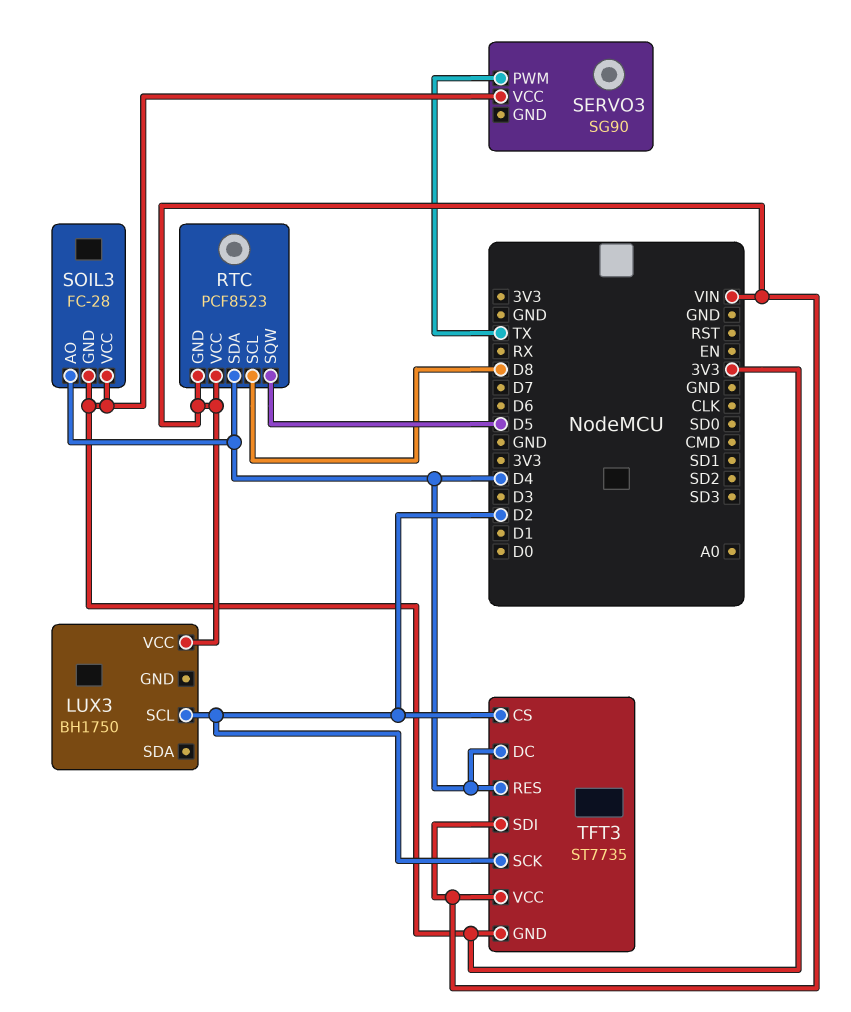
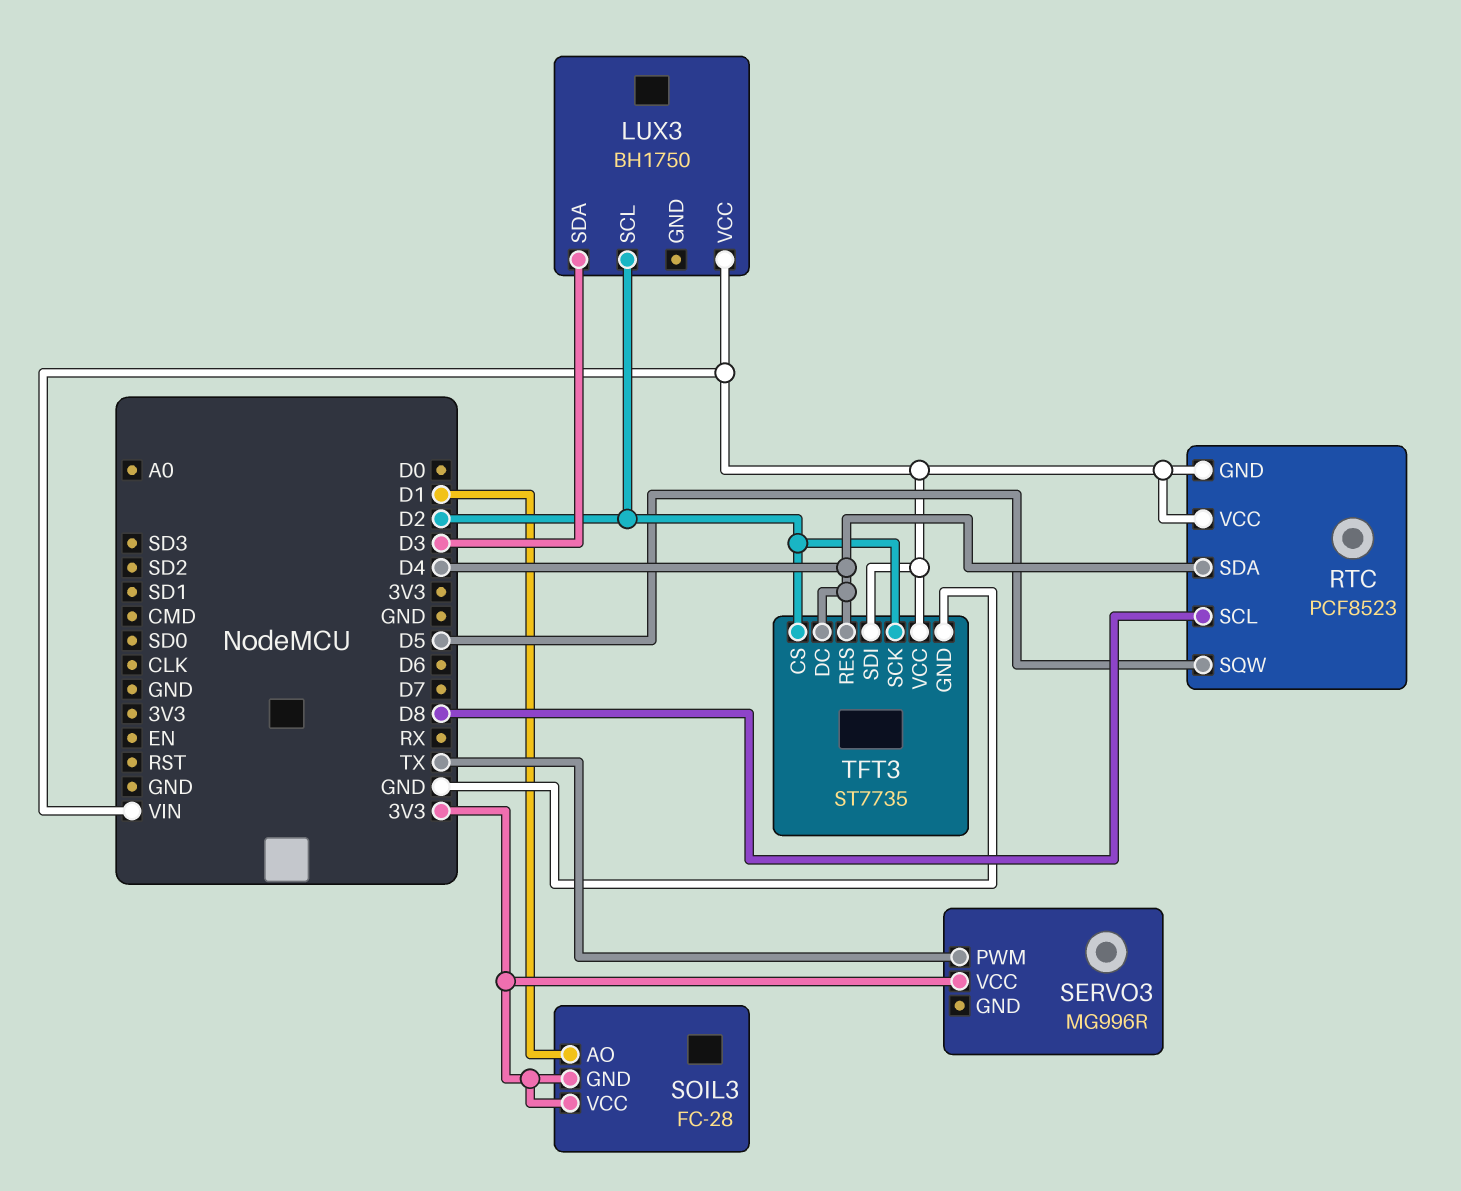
LUX3 pin SDA: none -> D3
SERVO3: SG90 -> MG996R
SOIL3 pin AO: D4 -> D1
TFT3 pin GND: 3V3 -> GND

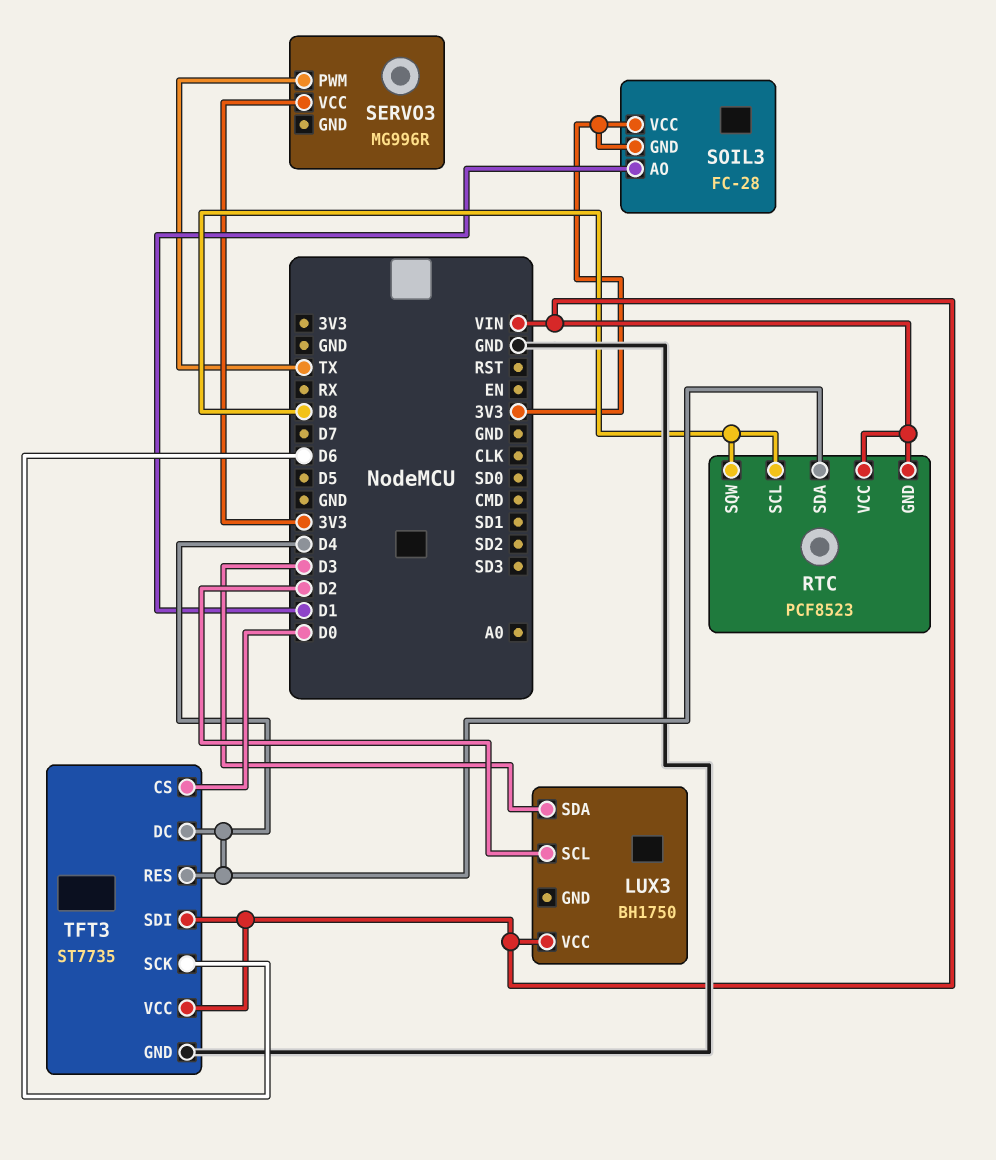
RTC pin SQW: D5 -> D8
TFT3 pin CS: D2 -> D0
TFT3 pin SCK: D2 -> D6

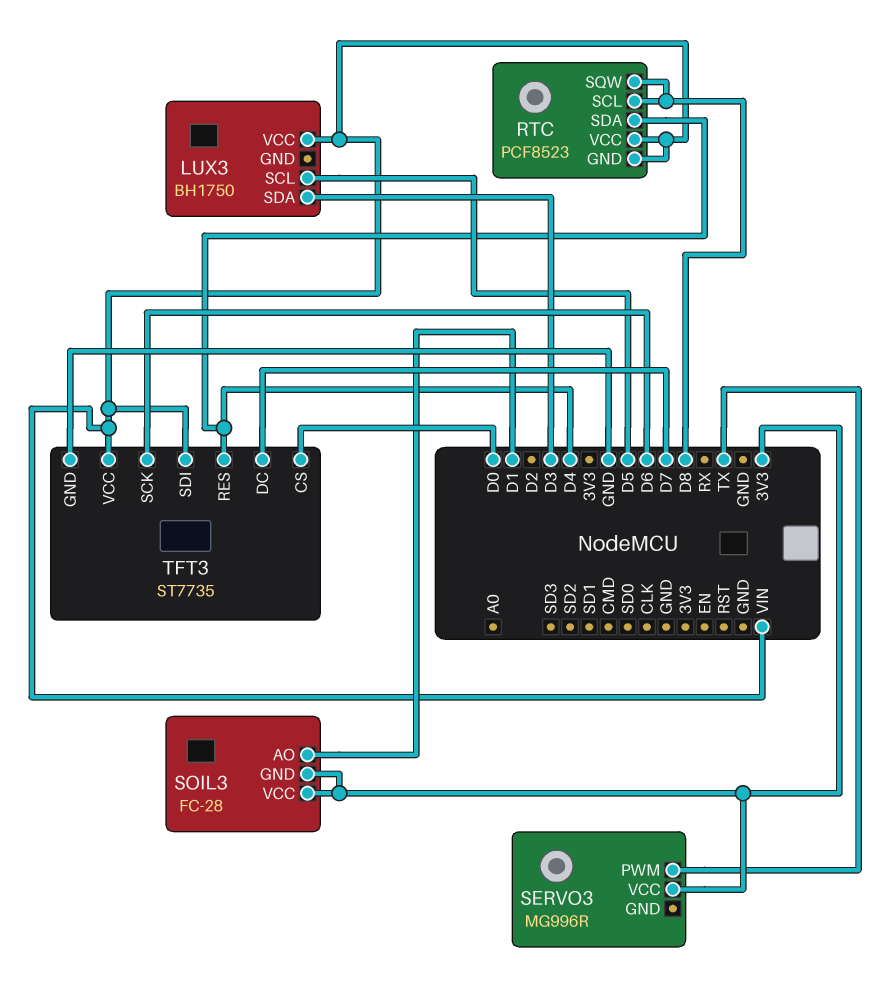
LUX3 pin SCL: D2 -> D5
TFT3 pin DC: D4 -> D7

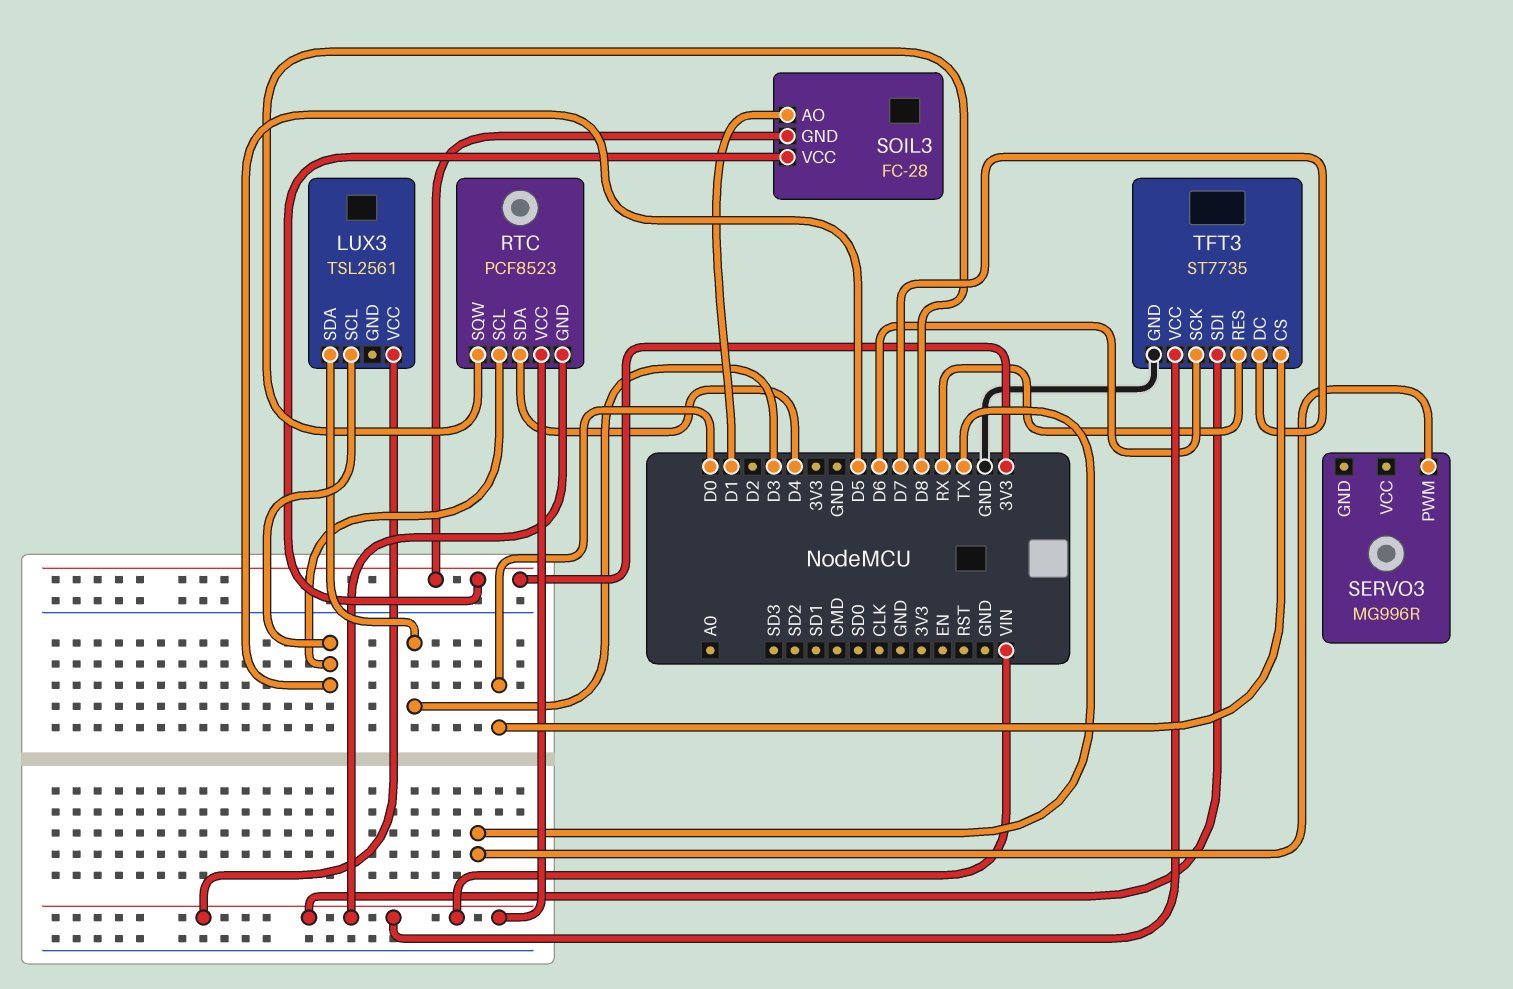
LUX3: BH1750 -> TSL2561
RTC pin SCL: D8 -> D5
SERVO3 pin VCC: 3V3 -> none
TFT3 pin RES: D4 -> RX

